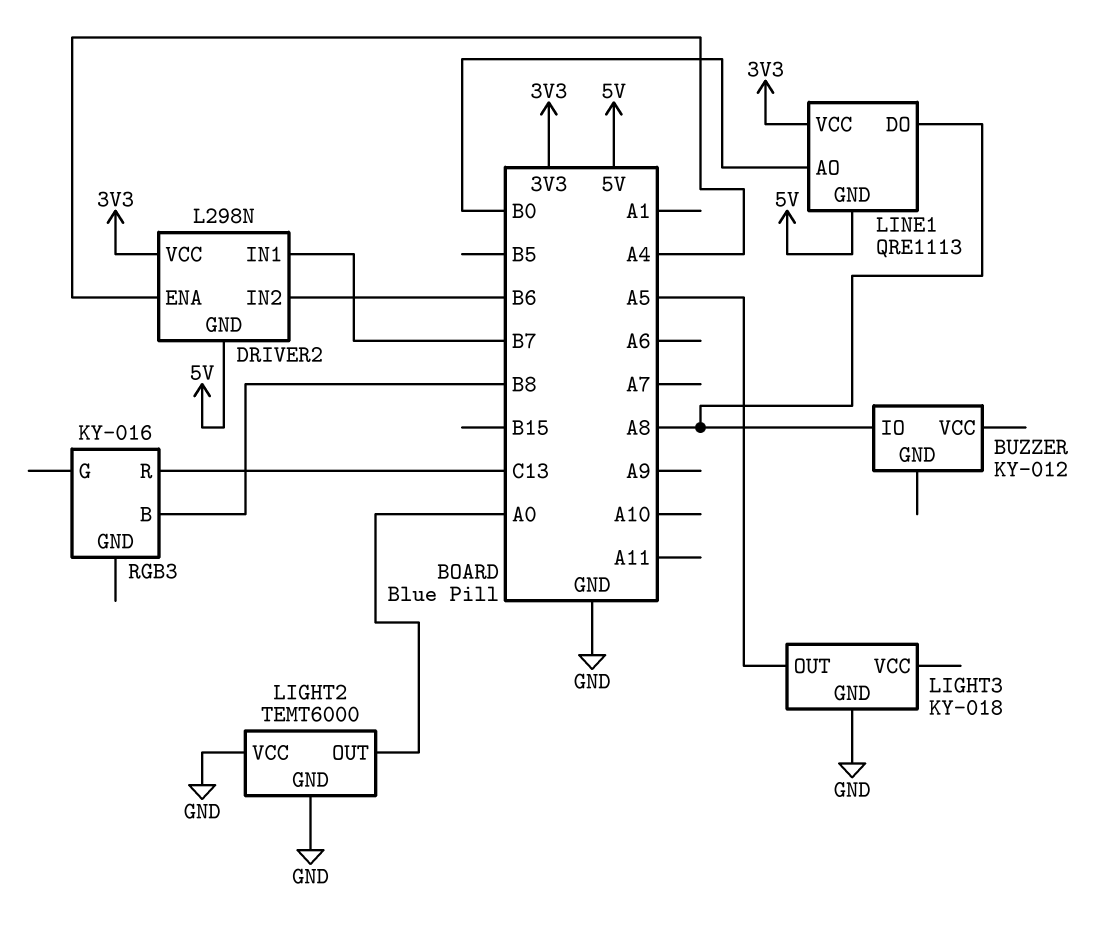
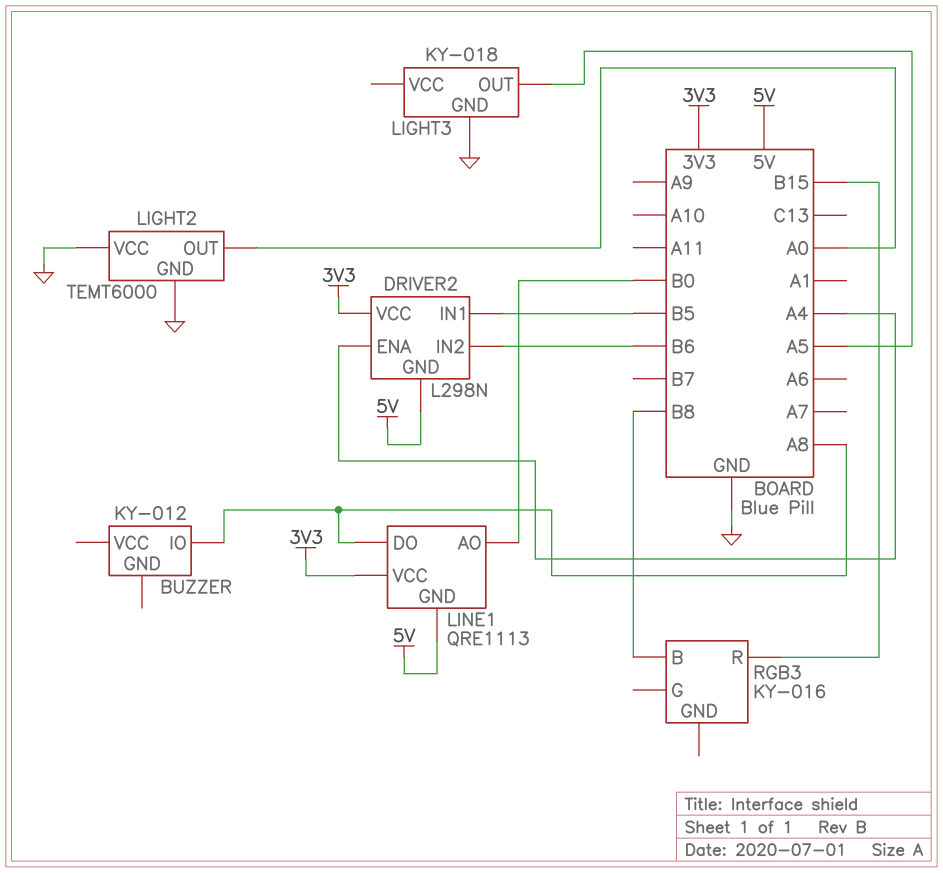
DRIVER2 pin IN1: B7 -> B5
RGB3 pin R: C13 -> B15

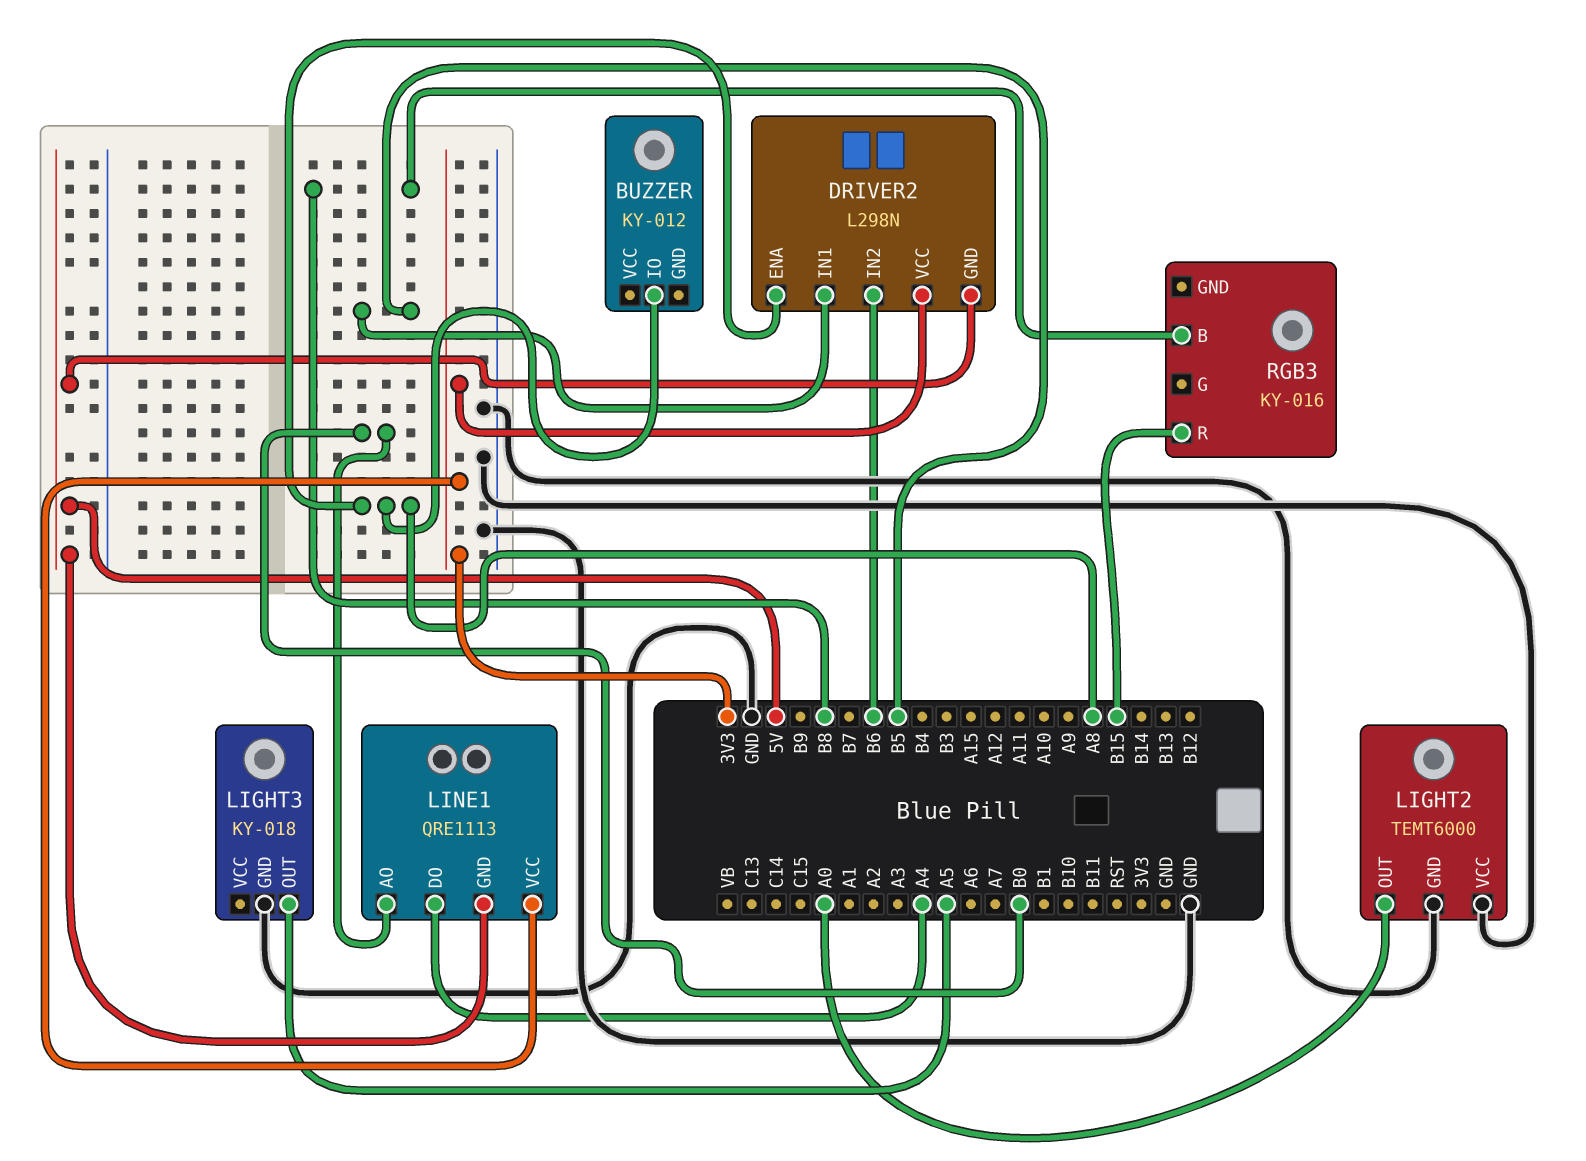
DRIVER2 pin ENA: A4 -> A8
LINE1 pin DO: A8 -> A4

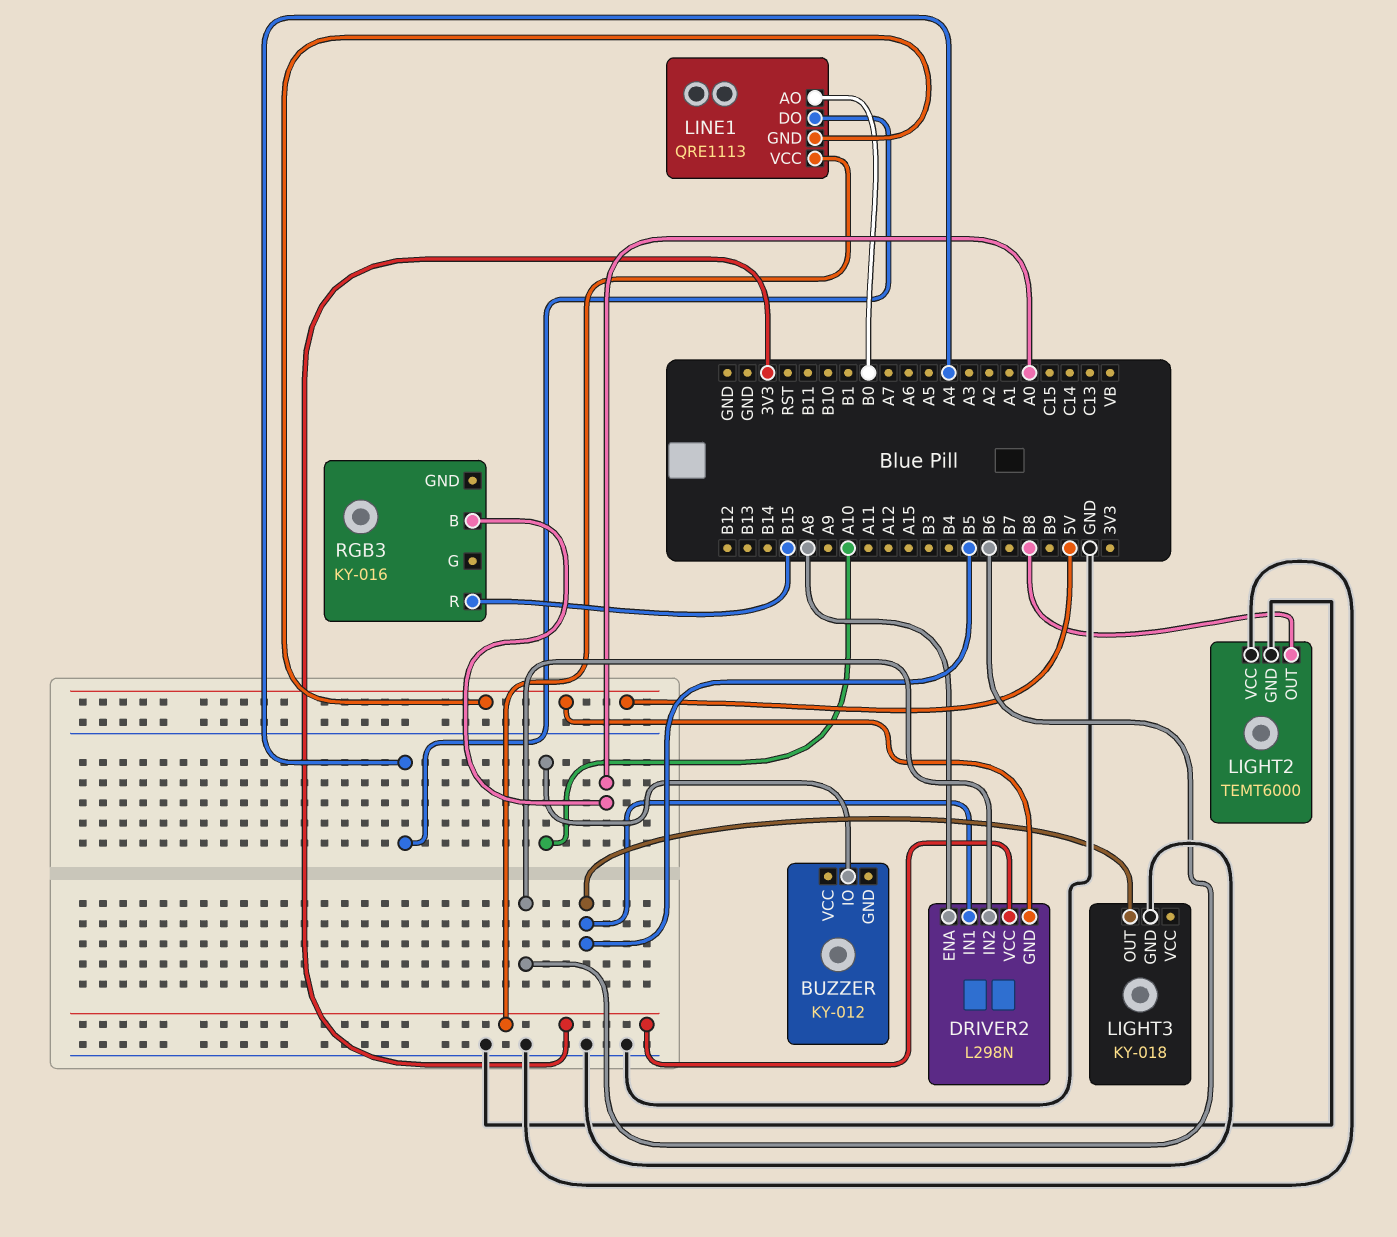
BUZZER pin IO: A8 -> A10
LIGHT2 pin OUT: A0 -> B8
LIGHT3 pin OUT: A5 -> B5
RGB3 pin B: B8 -> A0

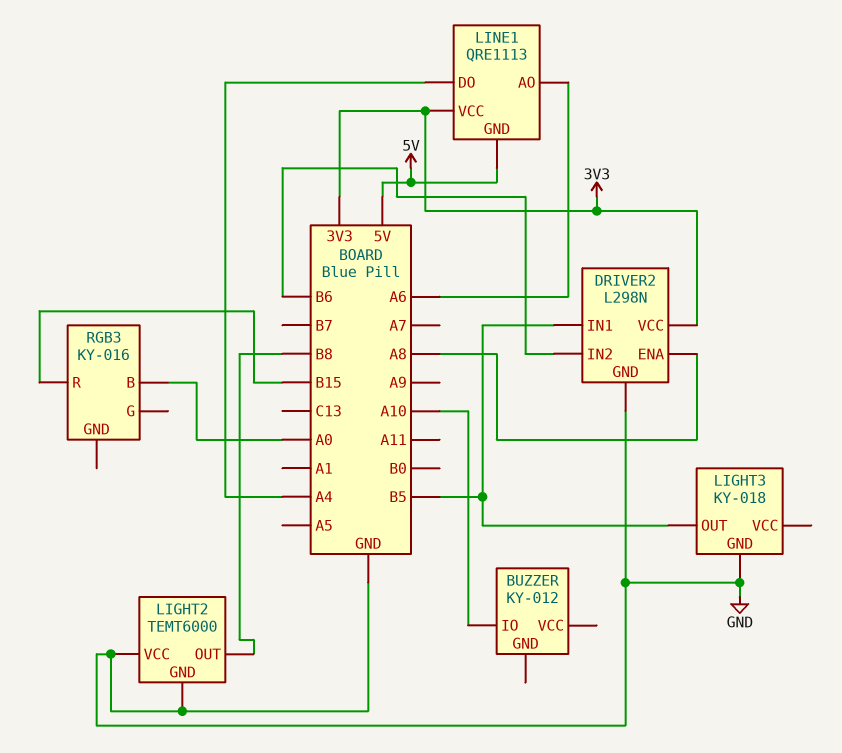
DRIVER2 pin GND: 5V -> GND
LINE1 pin AO: B0 -> A6

